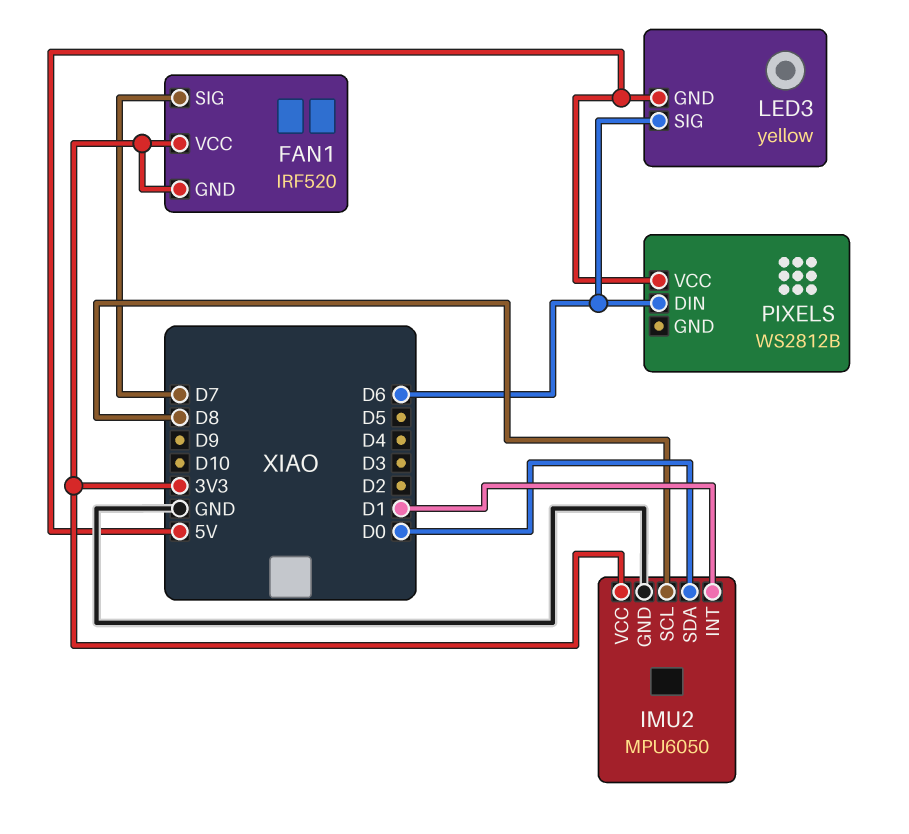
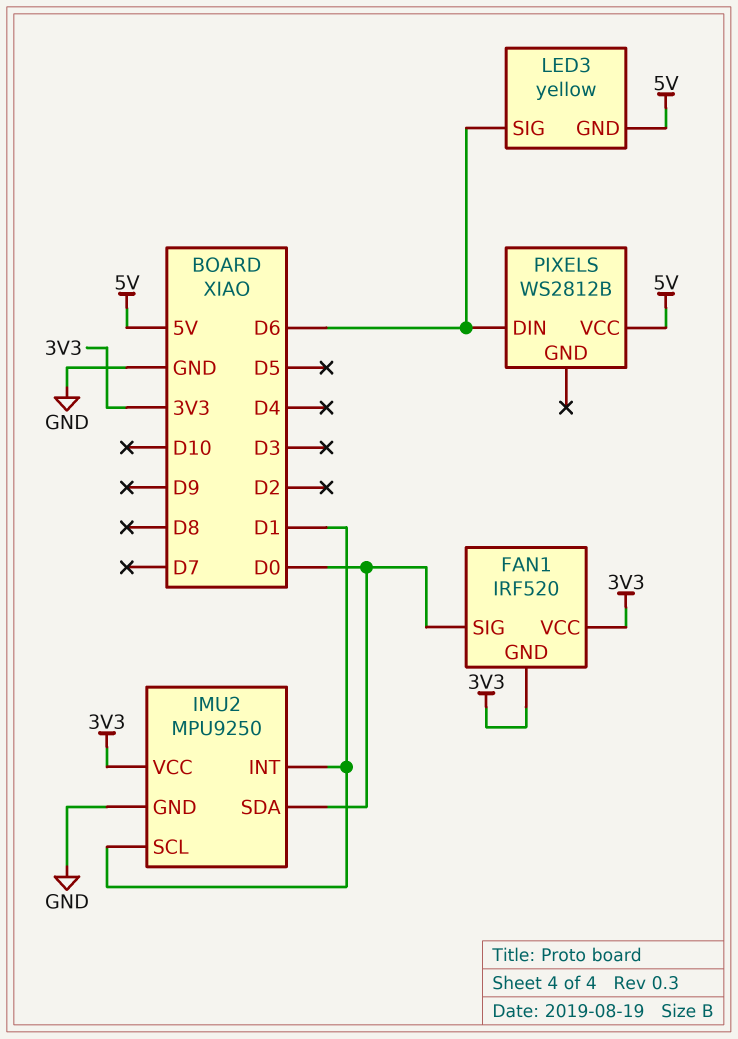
FAN1 pin SIG: D7 -> D0
IMU2: MPU6050 -> MPU9250
IMU2 pin SCL: D8 -> D1

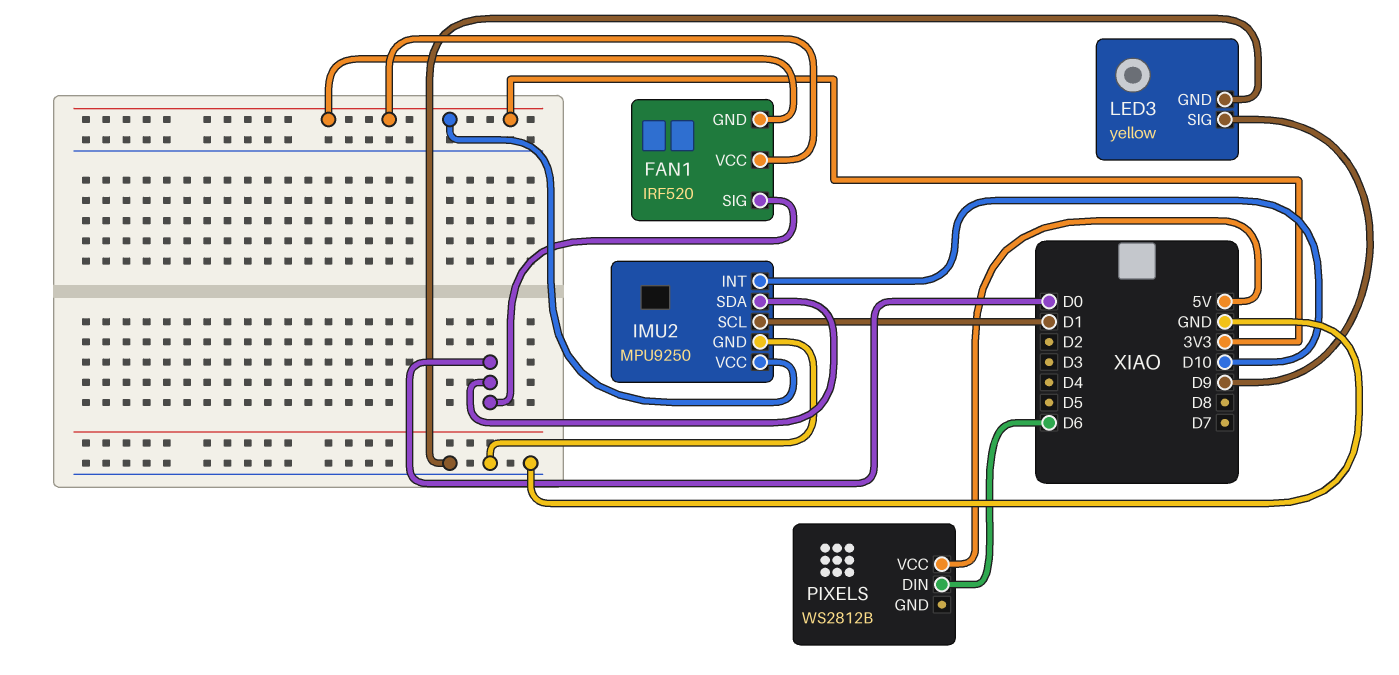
IMU2 pin INT: D1 -> D10
LED3 pin GND: 5V -> GND
LED3 pin SIG: D6 -> D9

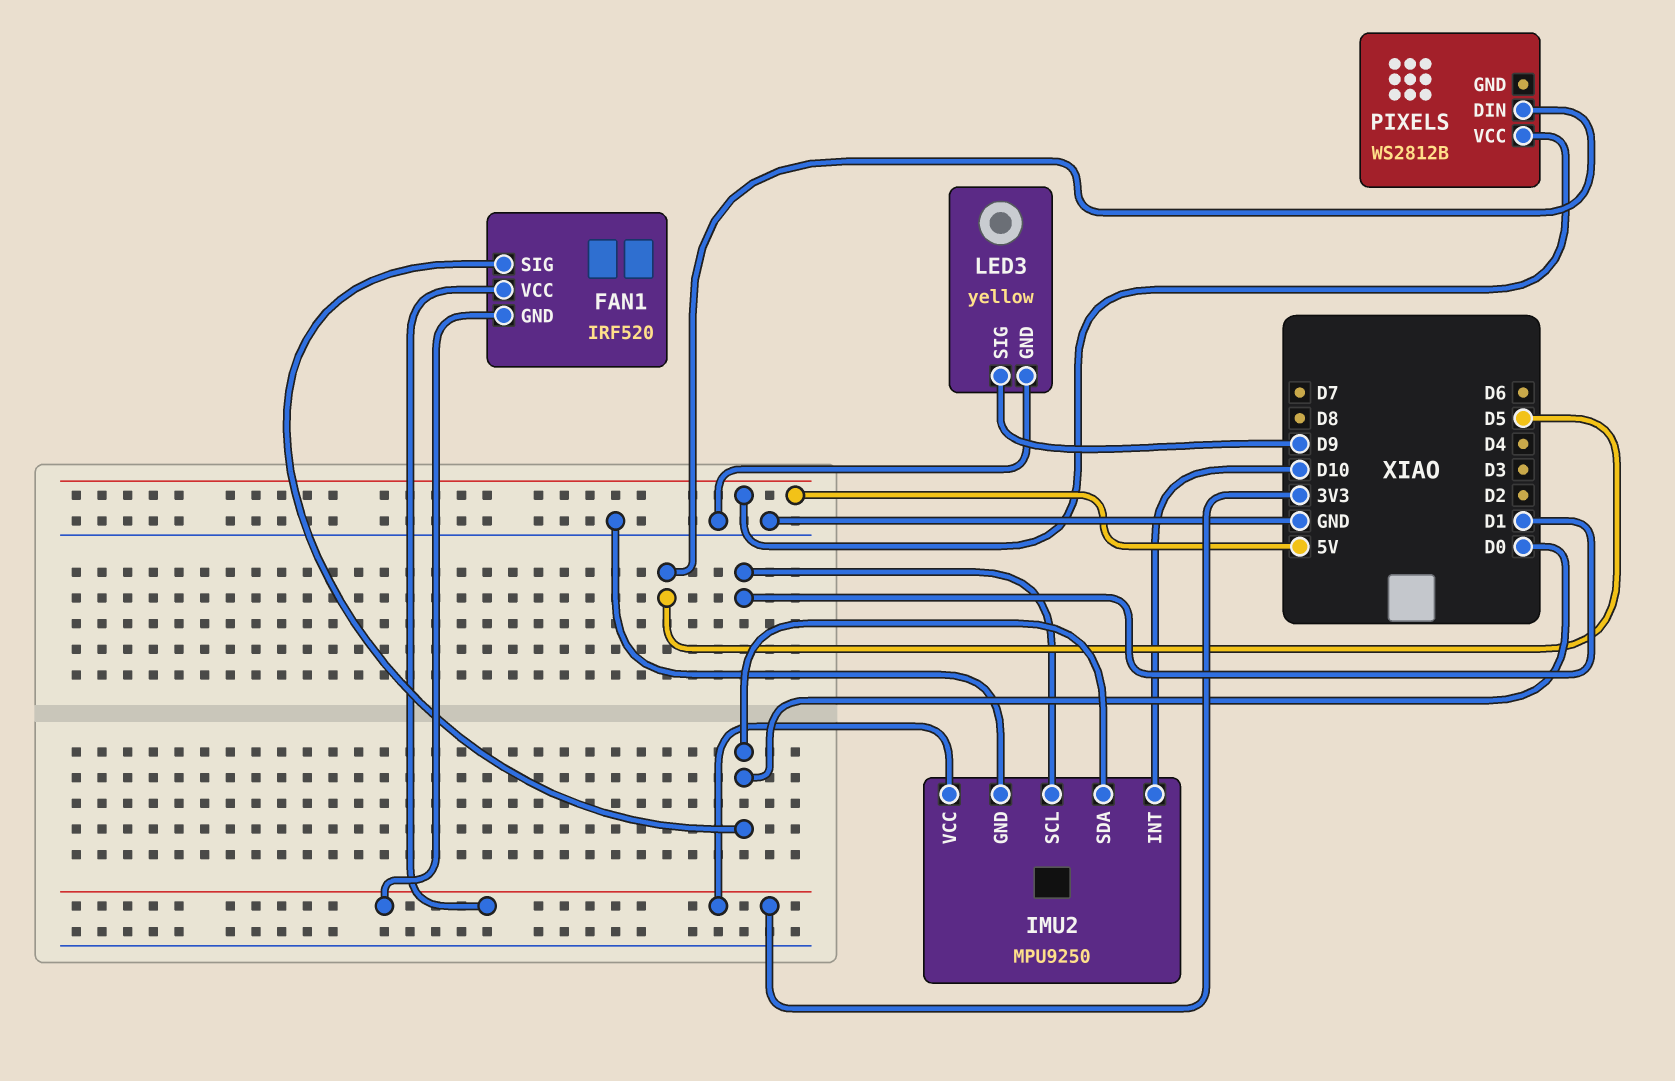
PIXELS pin DIN: D6 -> D5

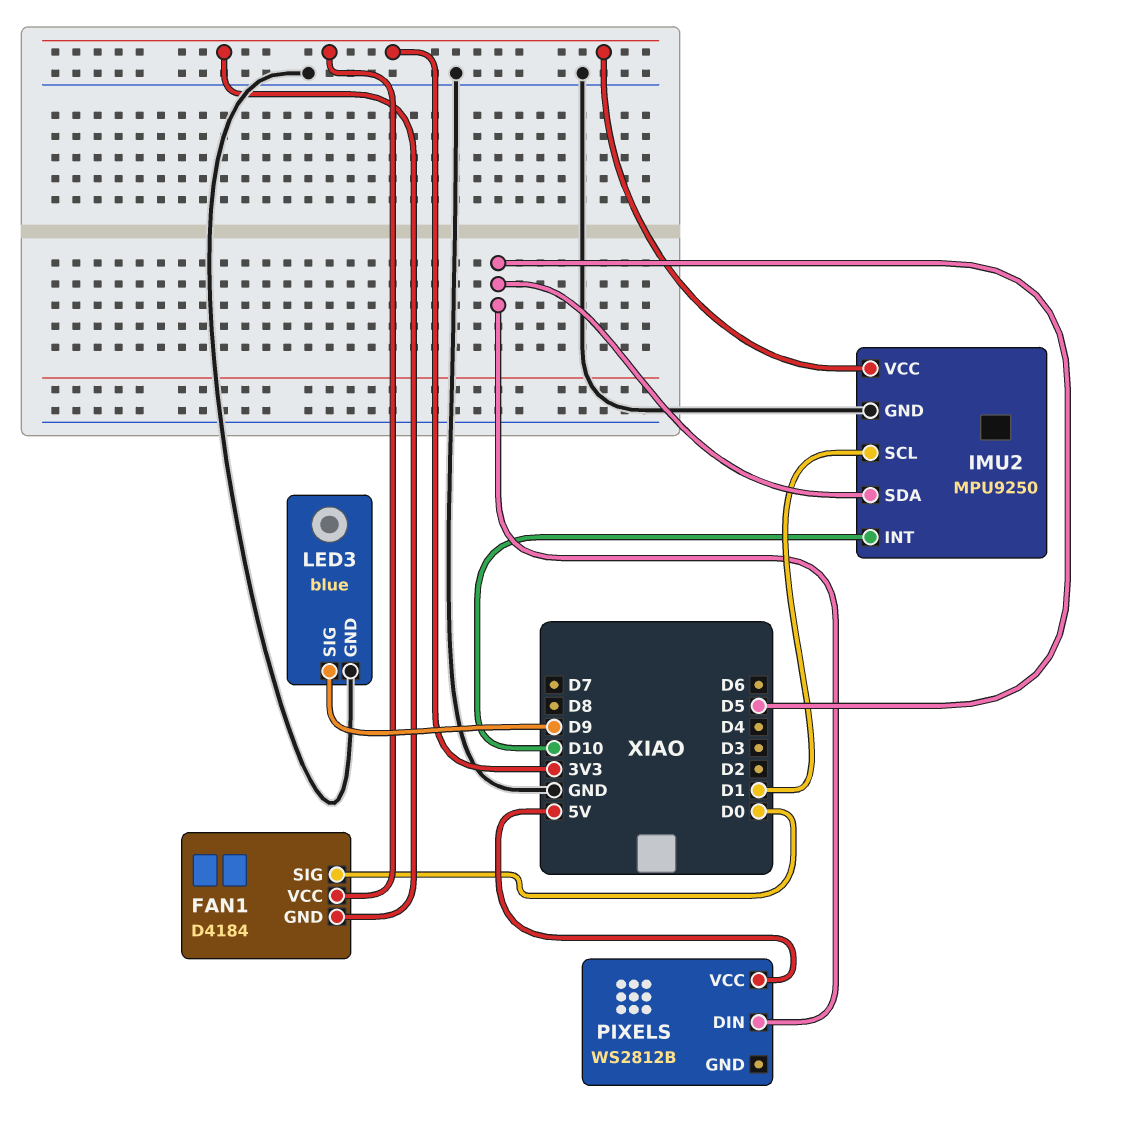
FAN1: IRF520 -> D4184
IMU2 pin SDA: D0 -> D5
LED3: yellow -> blue

